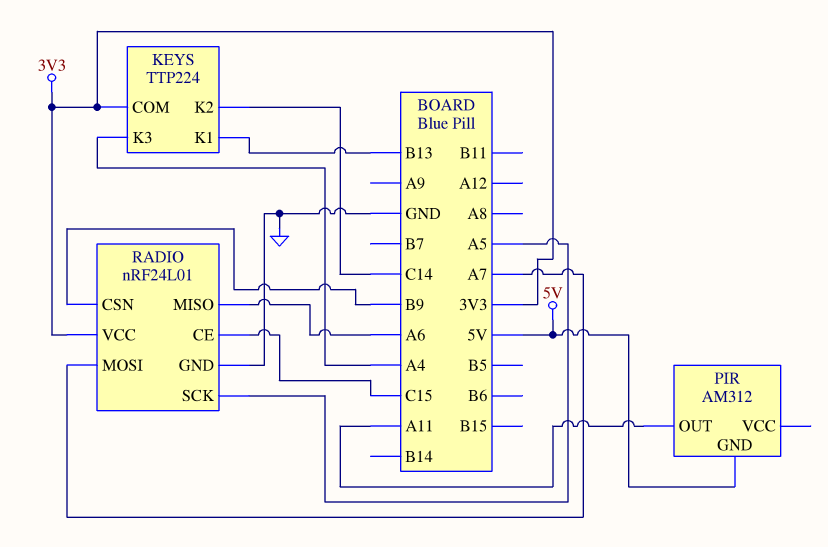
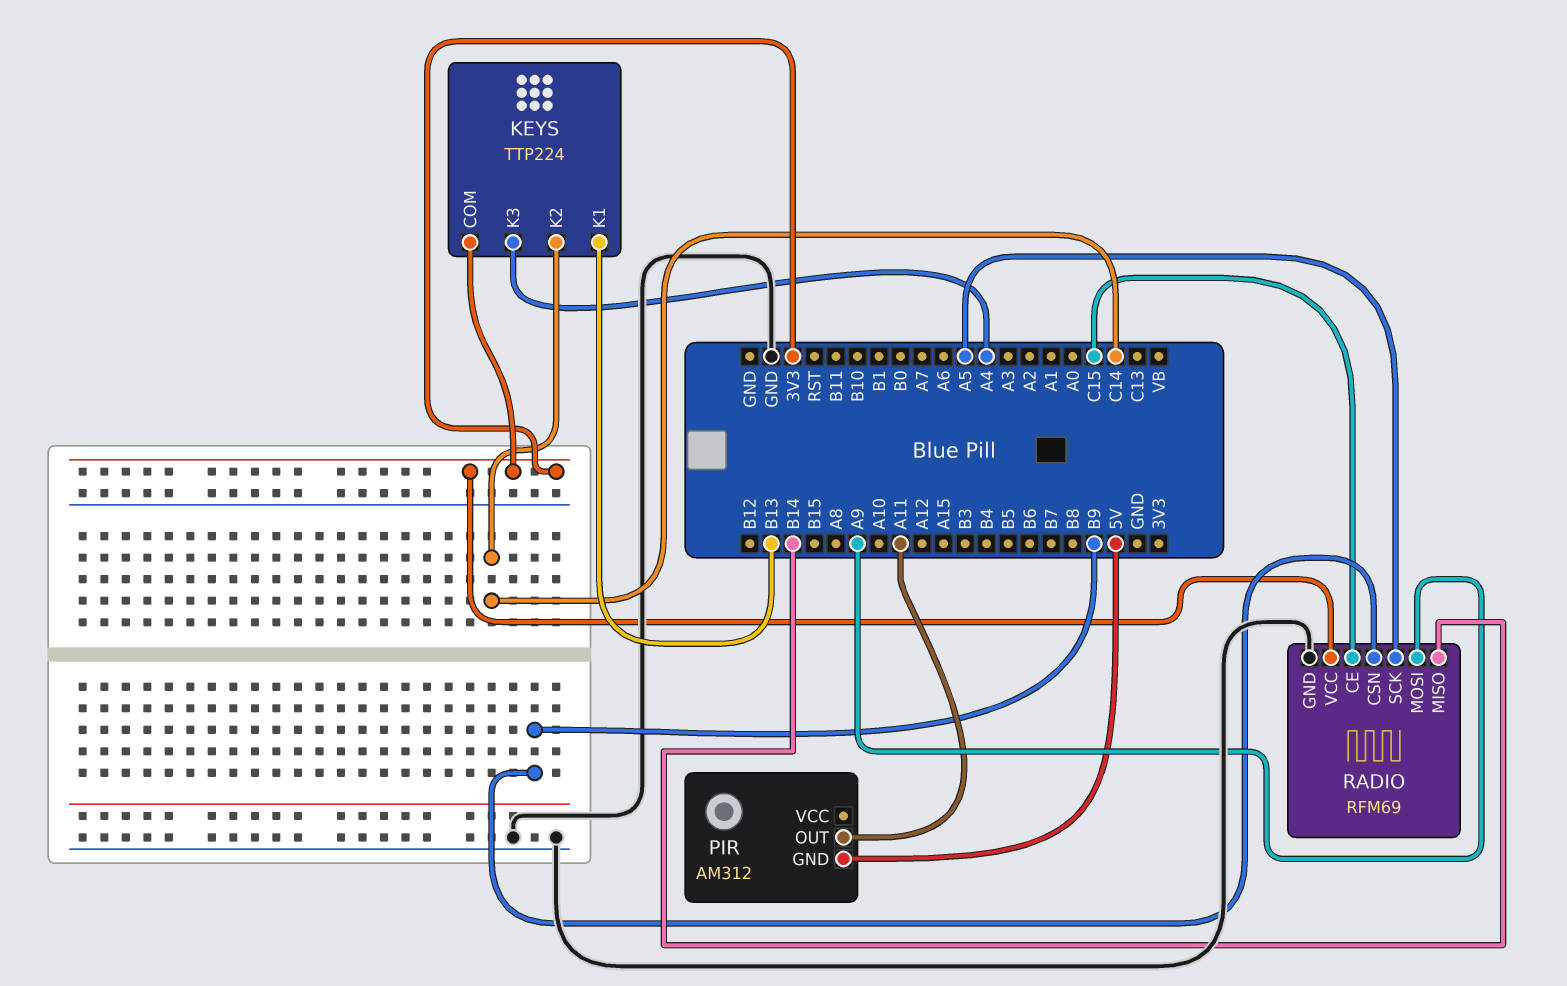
RADIO: nRF24L01 -> RFM69
RADIO pin MISO: A6 -> B14
RADIO pin MOSI: A7 -> A9

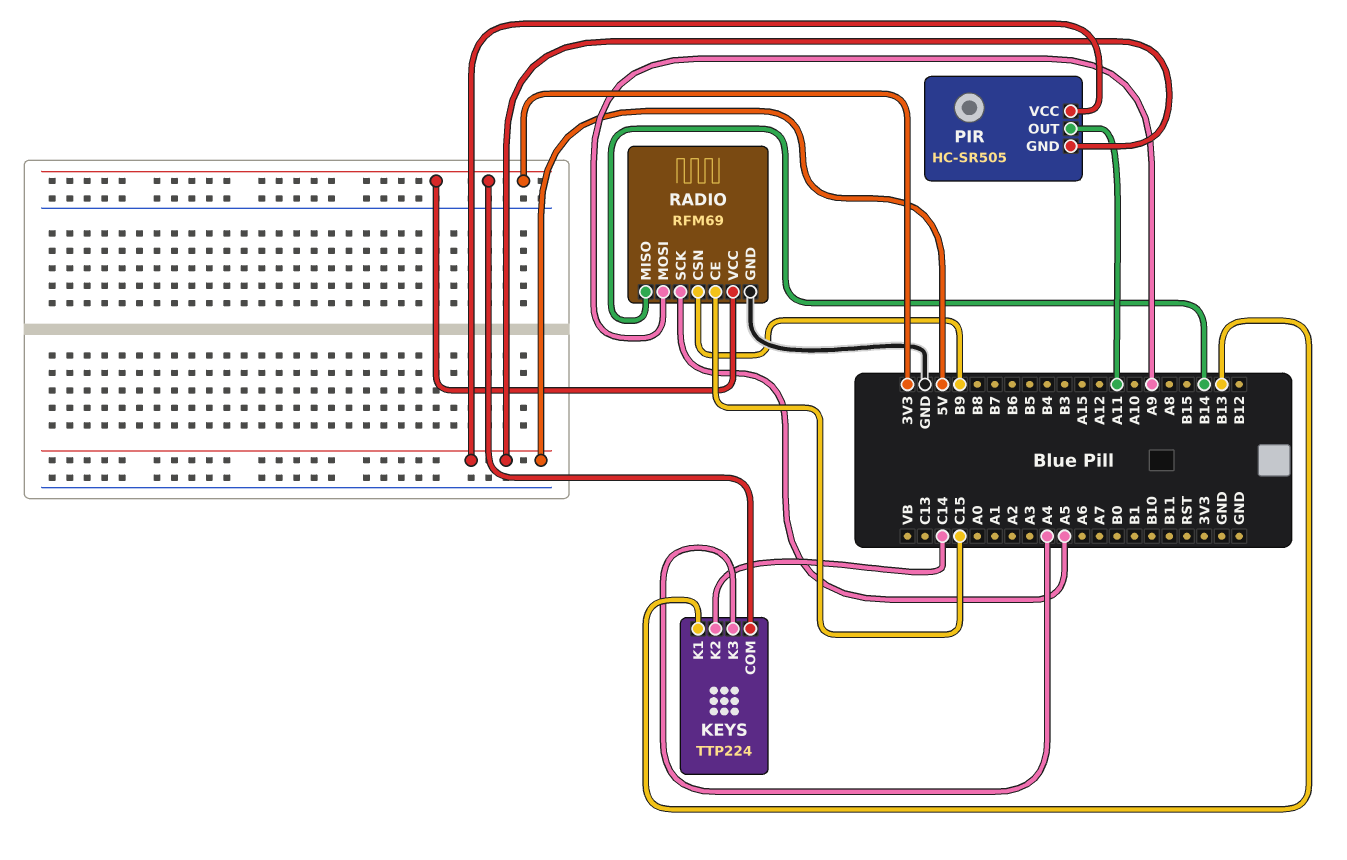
PIR: AM312 -> HC-SR505
PIR pin VCC: none -> 5V

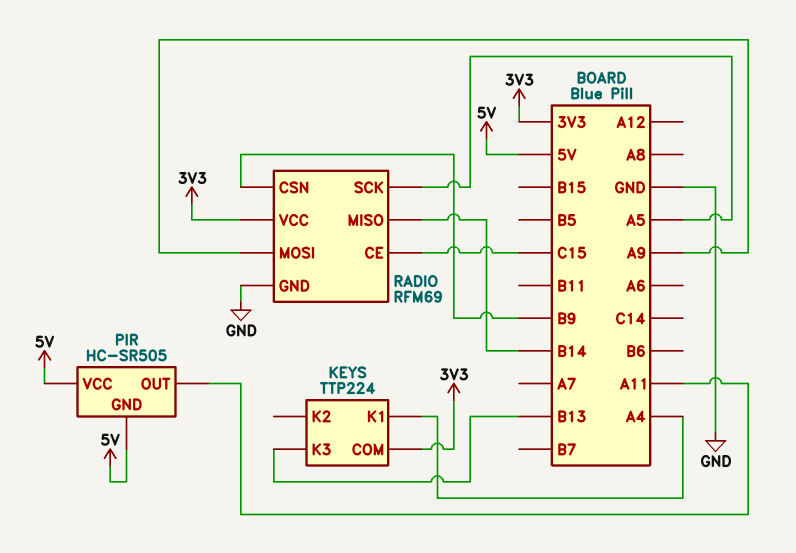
KEYS pin K1: B13 -> A4
KEYS pin K2: C14 -> none
KEYS pin K3: A4 -> B13

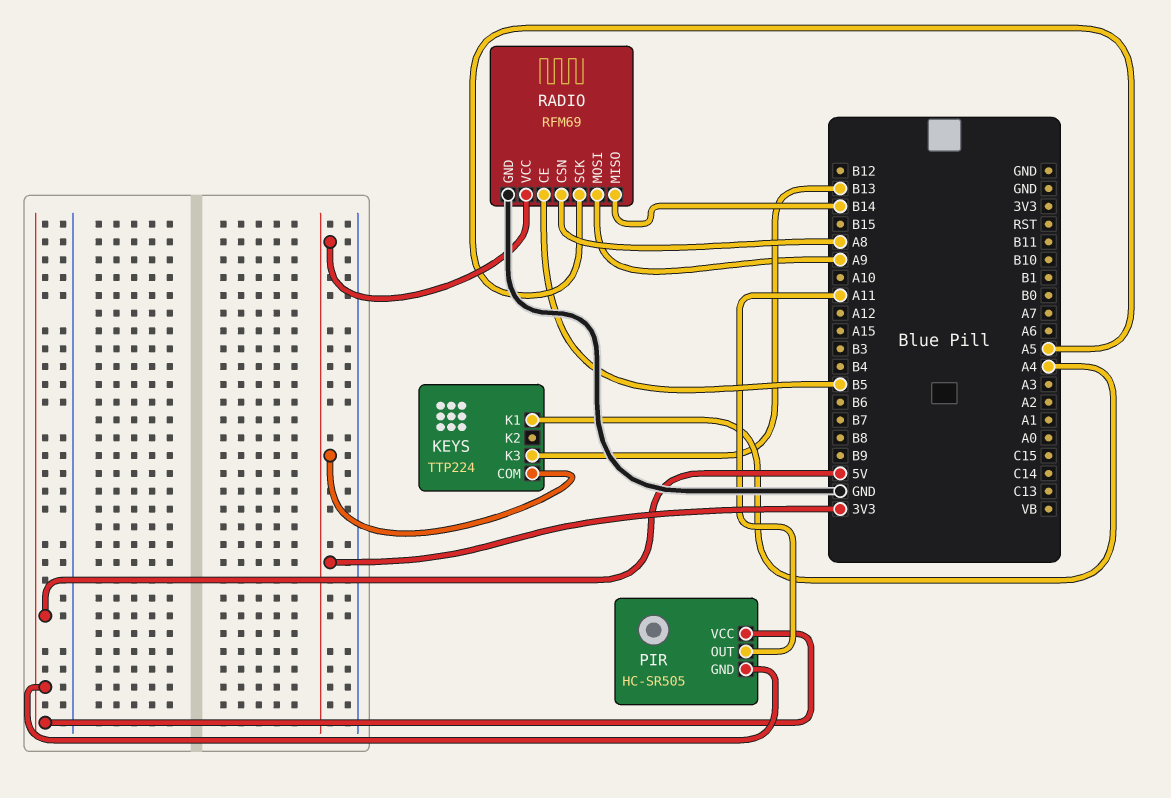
RADIO pin CE: C15 -> B5
RADIO pin CSN: B9 -> A8

